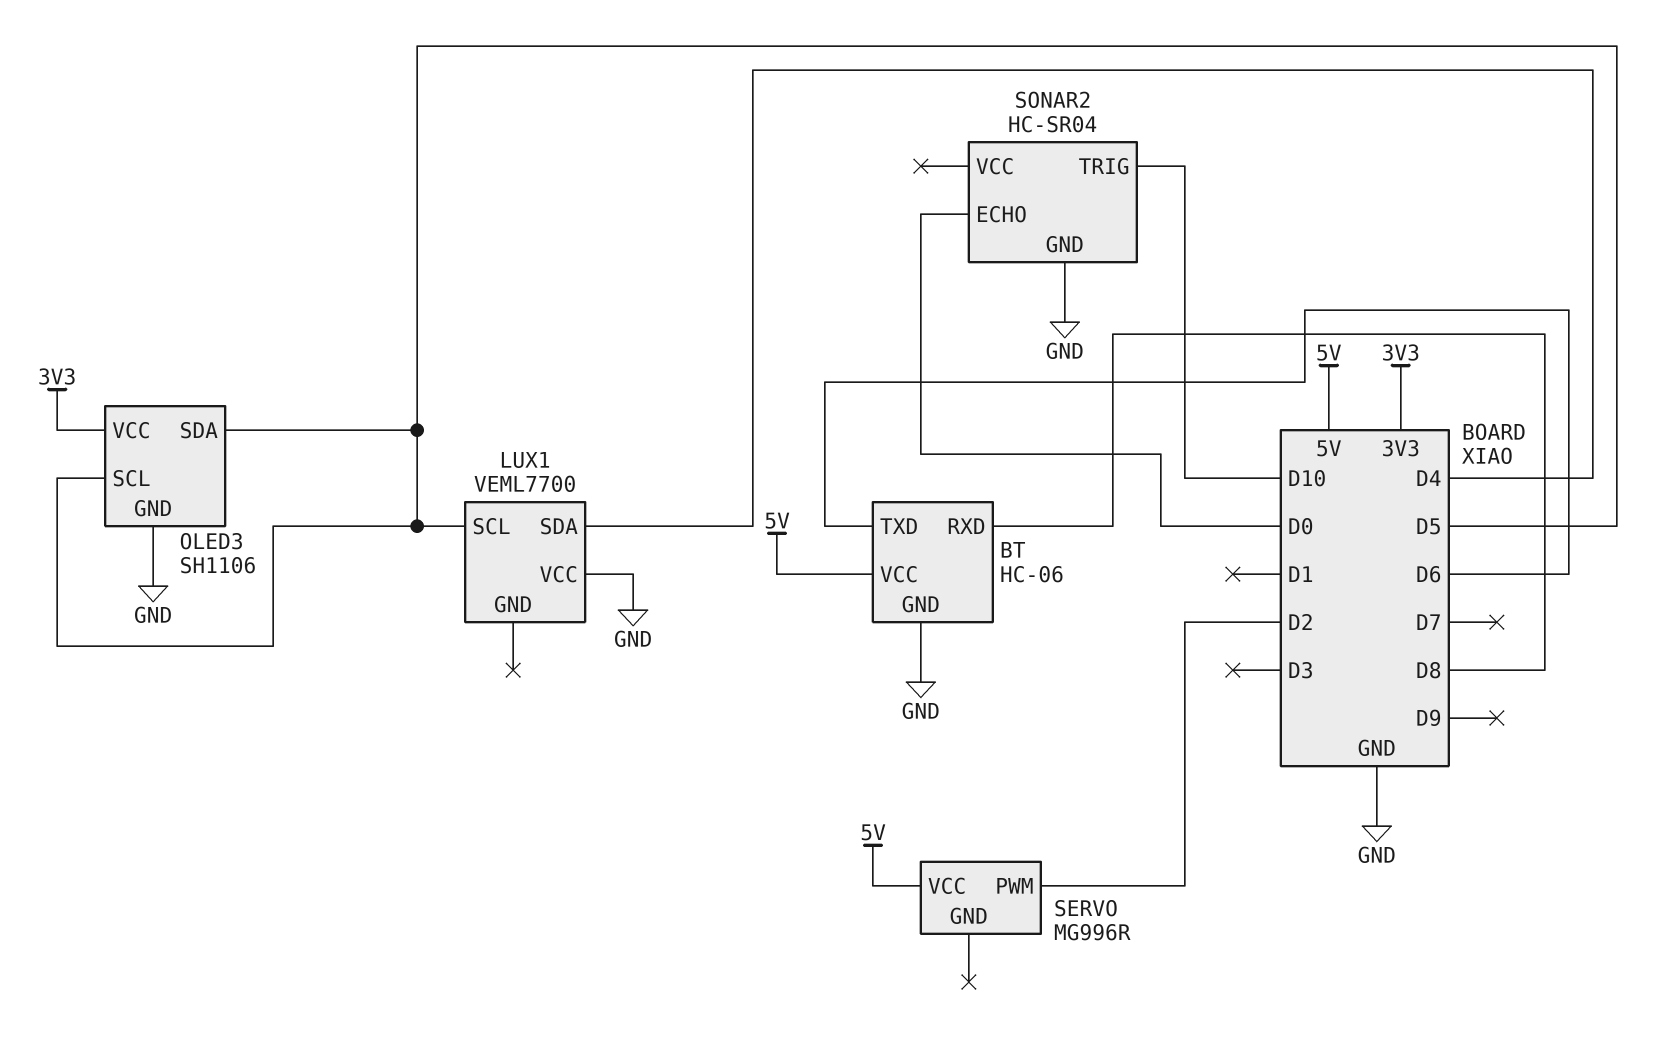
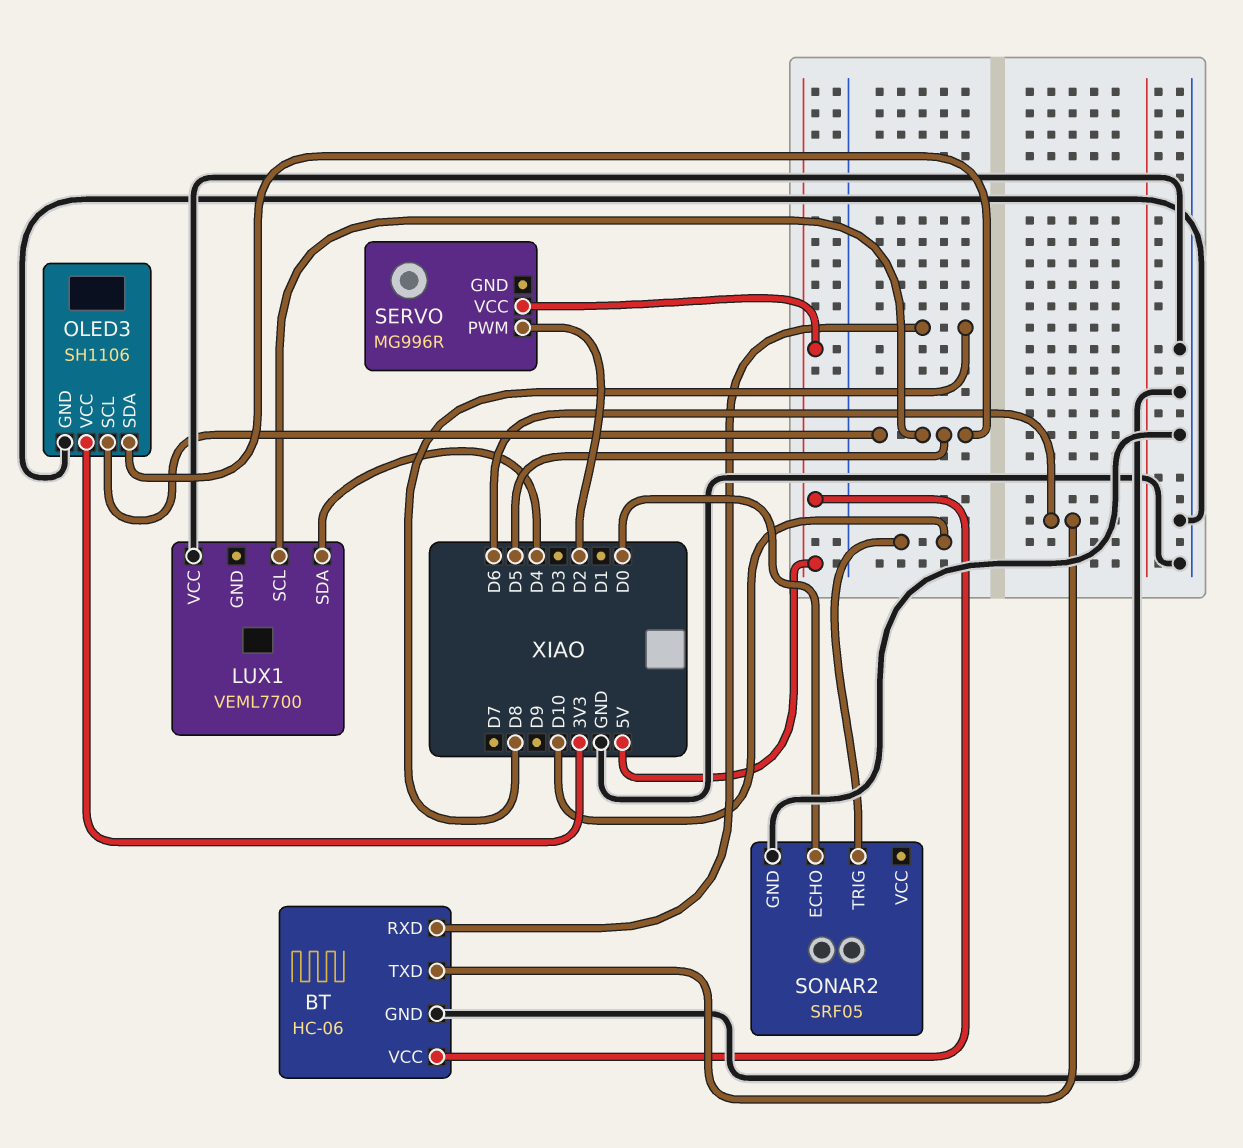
SONAR2: HC-SR04 -> SRF05

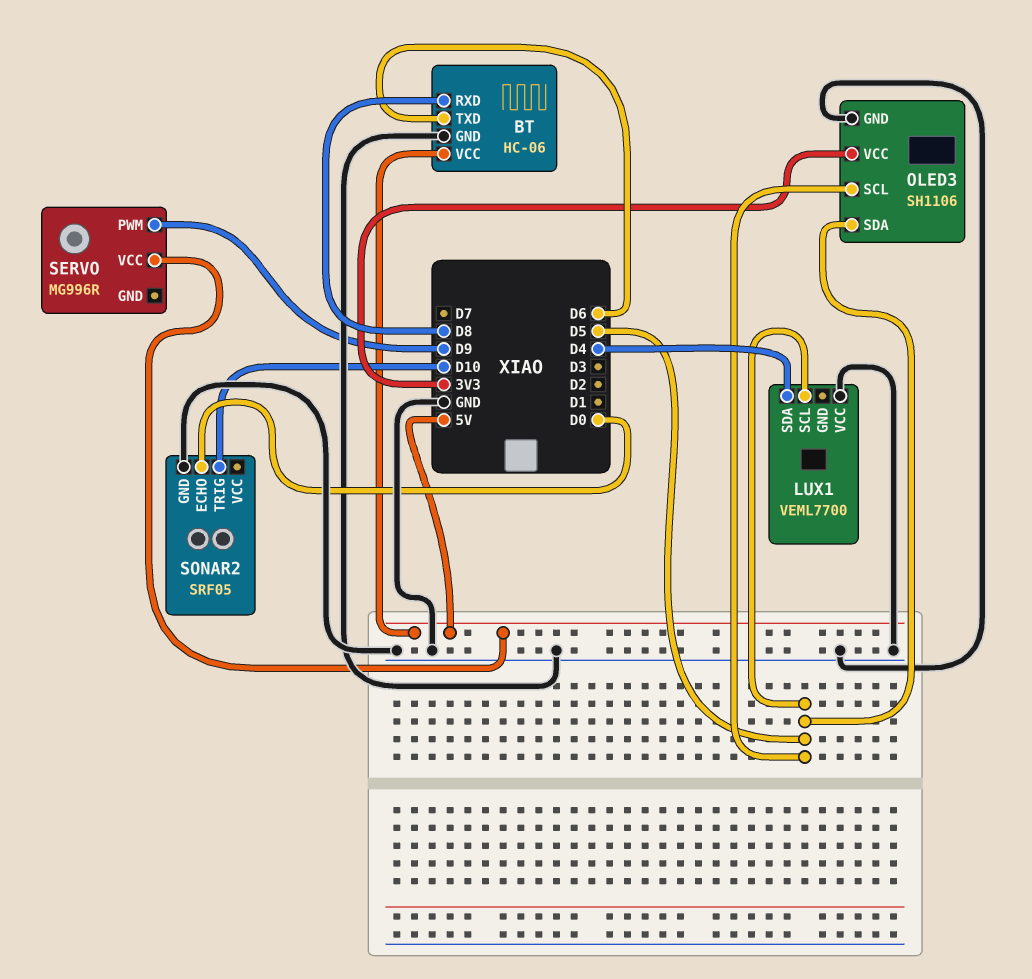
SERVO pin PWM: D2 -> D9

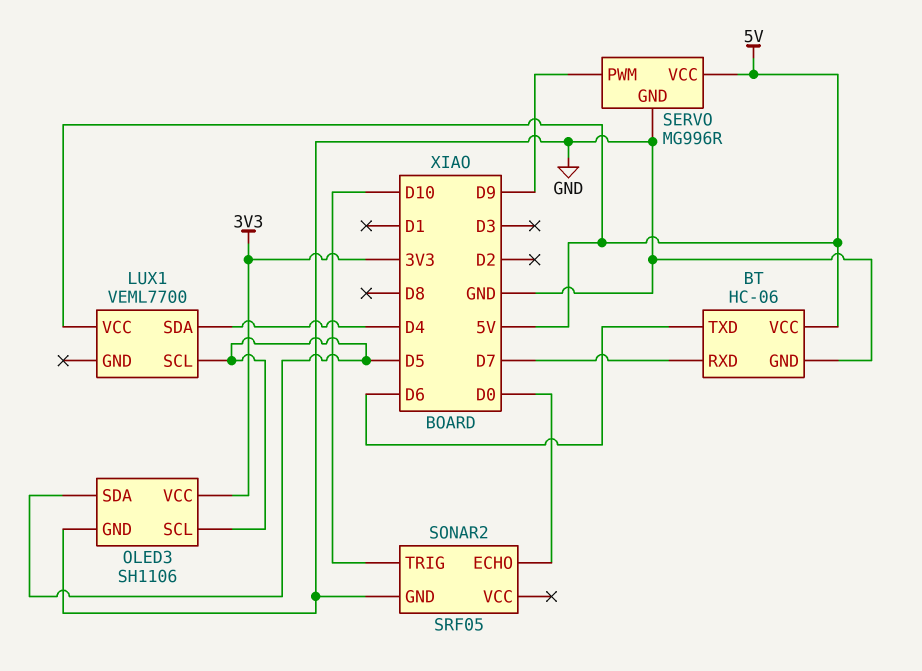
BT pin RXD: D8 -> D7
LUX1 pin VCC: GND -> 5V
SERVO pin GND: none -> GND

